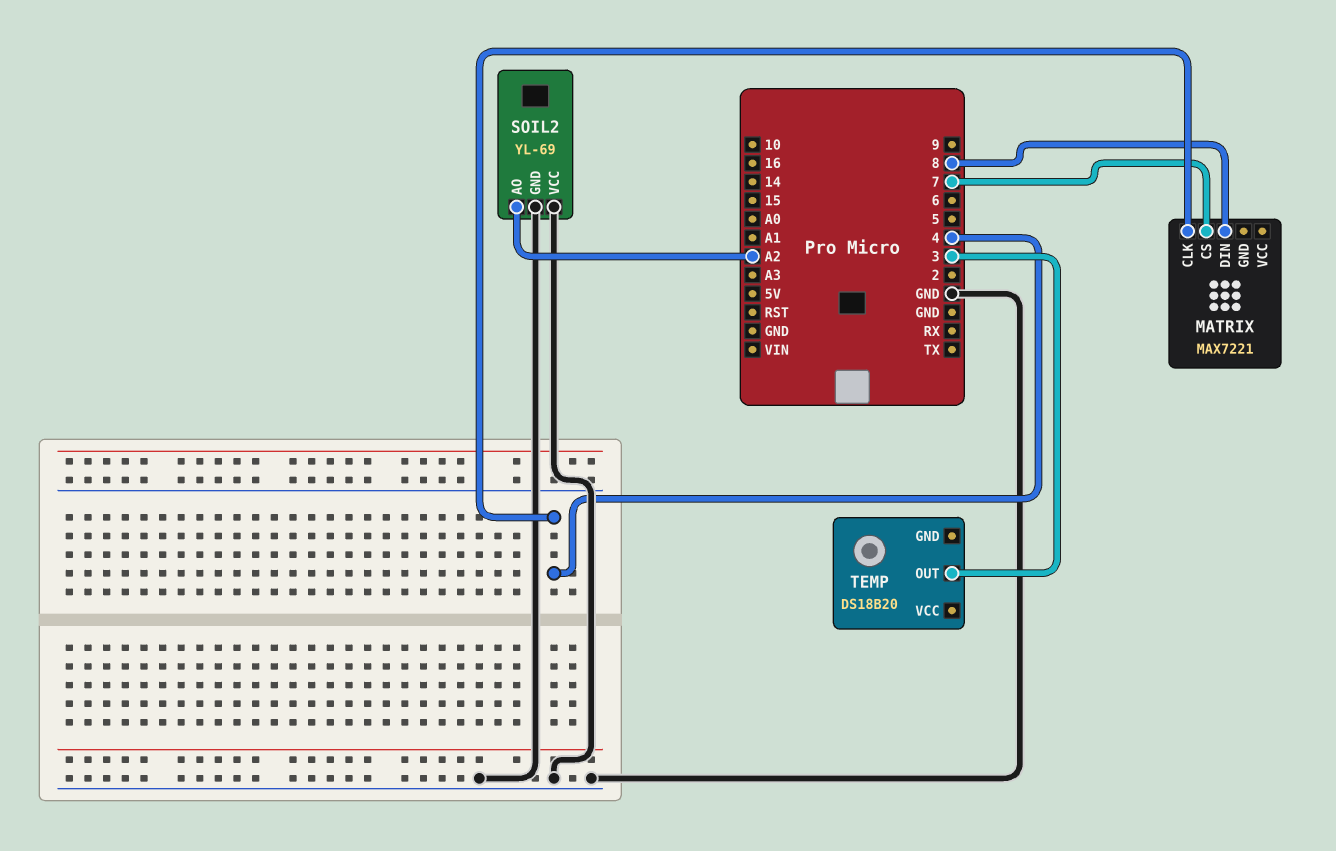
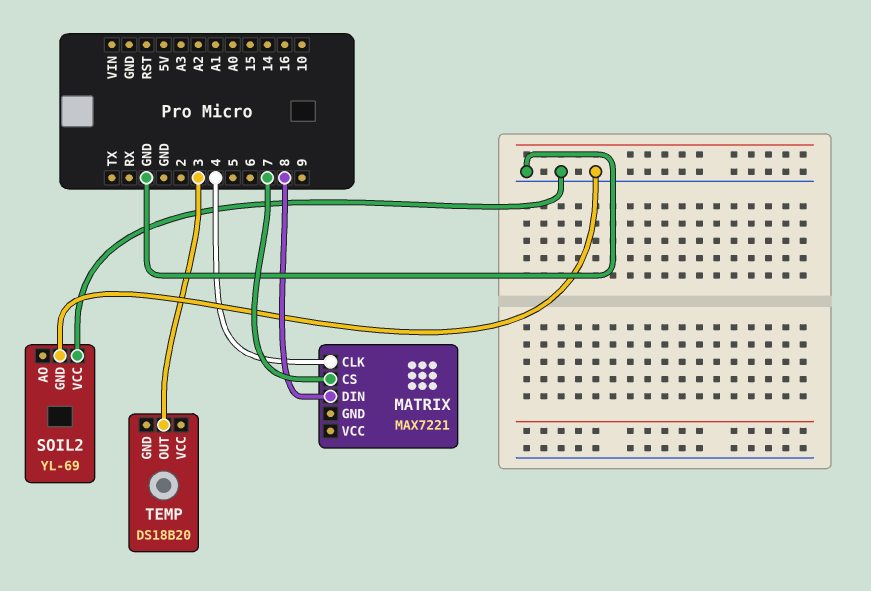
SOIL2 pin AO: A2 -> none

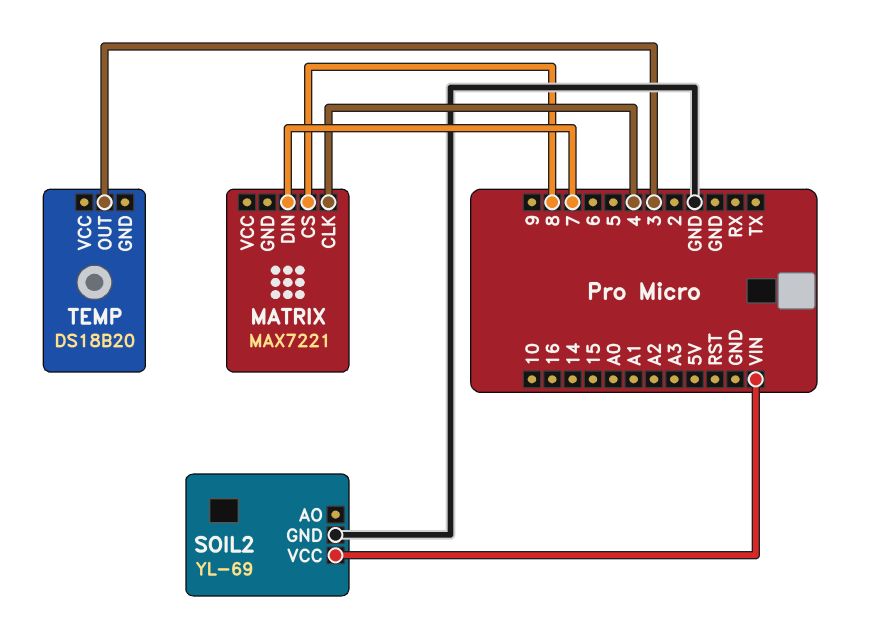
MATRIX pin CS: 7 -> 8
MATRIX pin DIN: 8 -> 7
SOIL2 pin VCC: GND -> VIN

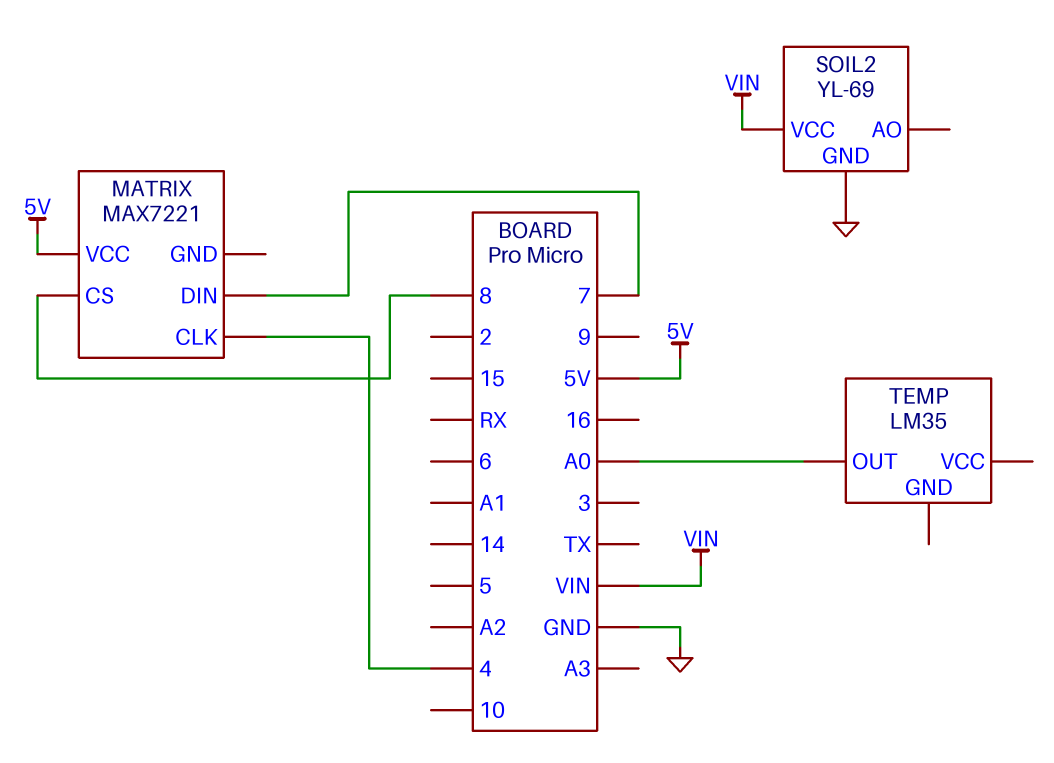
MATRIX pin VCC: none -> 5V
TEMP: DS18B20 -> LM35
TEMP pin OUT: 3 -> A0

